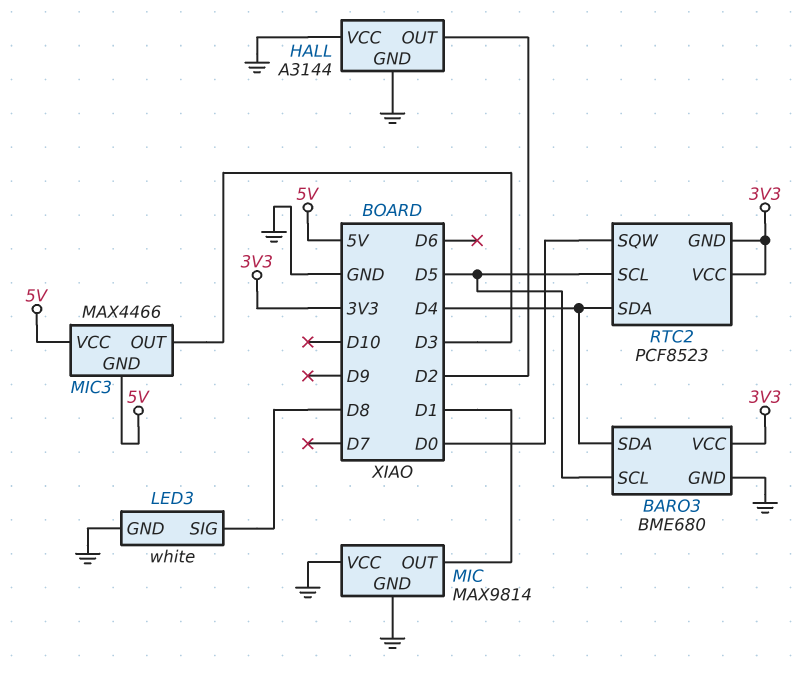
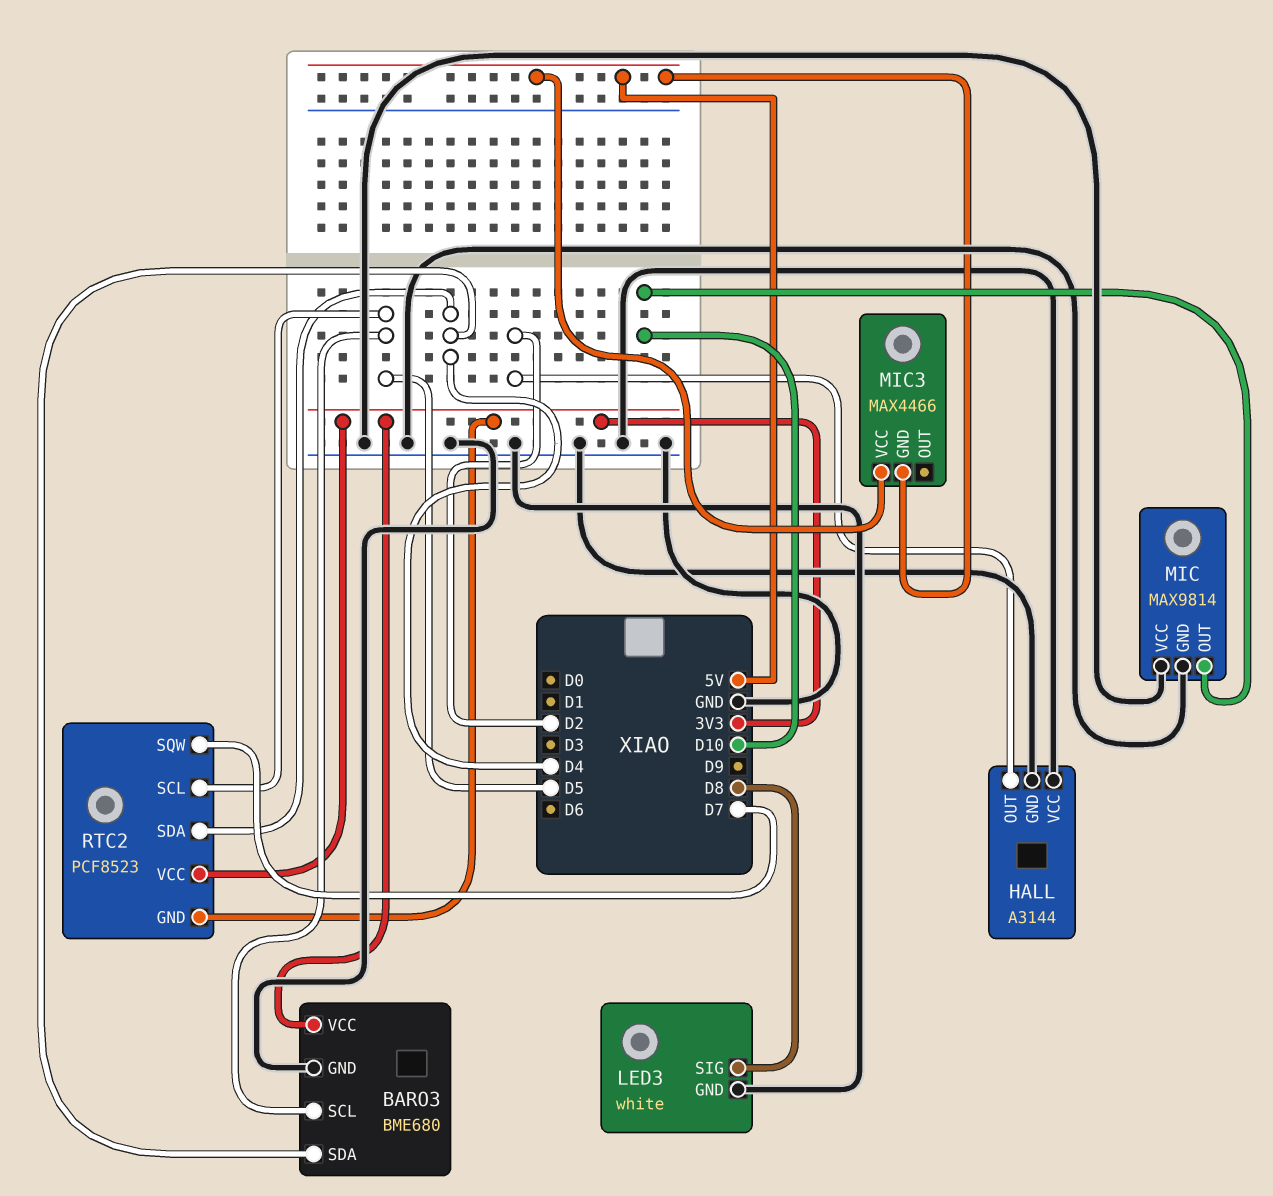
MIC pin OUT: D1 -> D10
MIC3 pin OUT: D3 -> none
RTC2 pin SQW: D0 -> D7

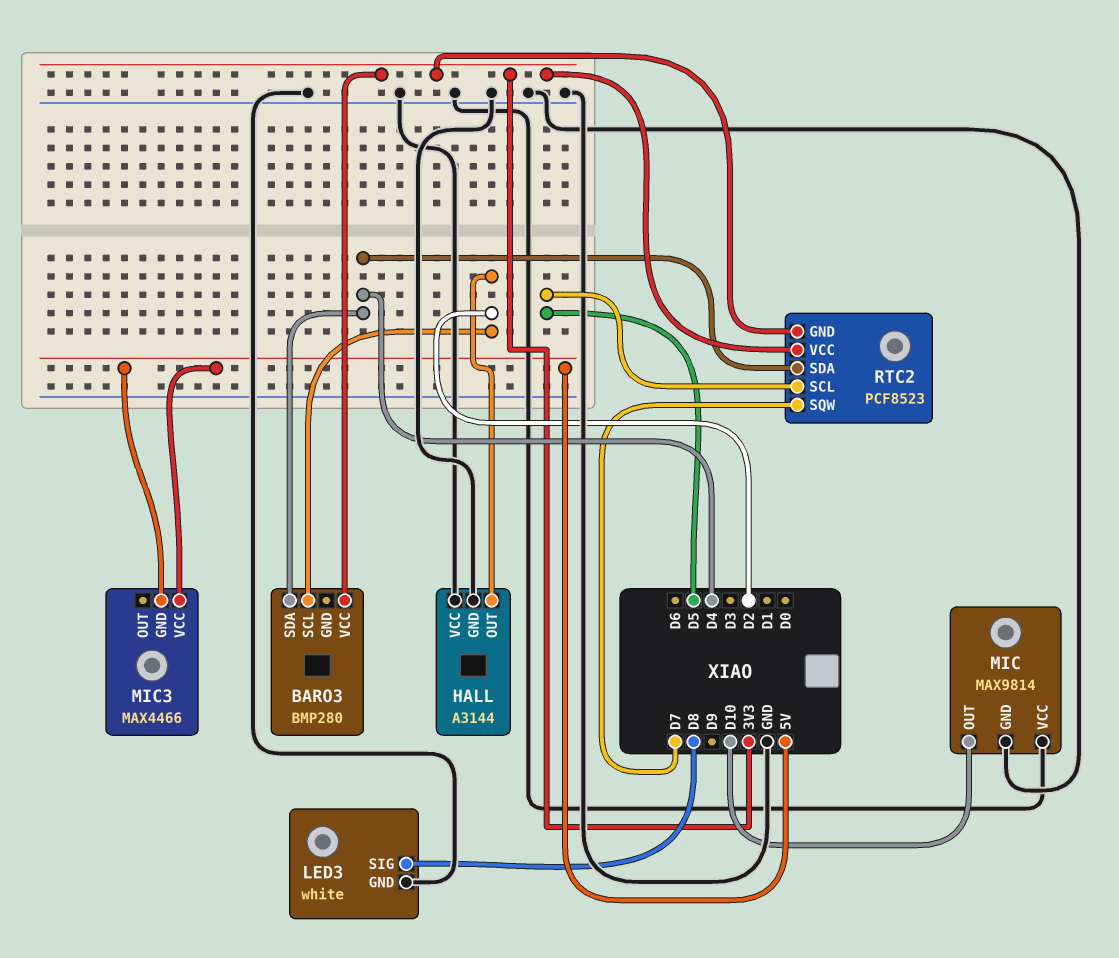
BARO3: BME680 -> BMP280
BARO3 pin GND: GND -> none
BARO3 pin SCL: D5 -> D2

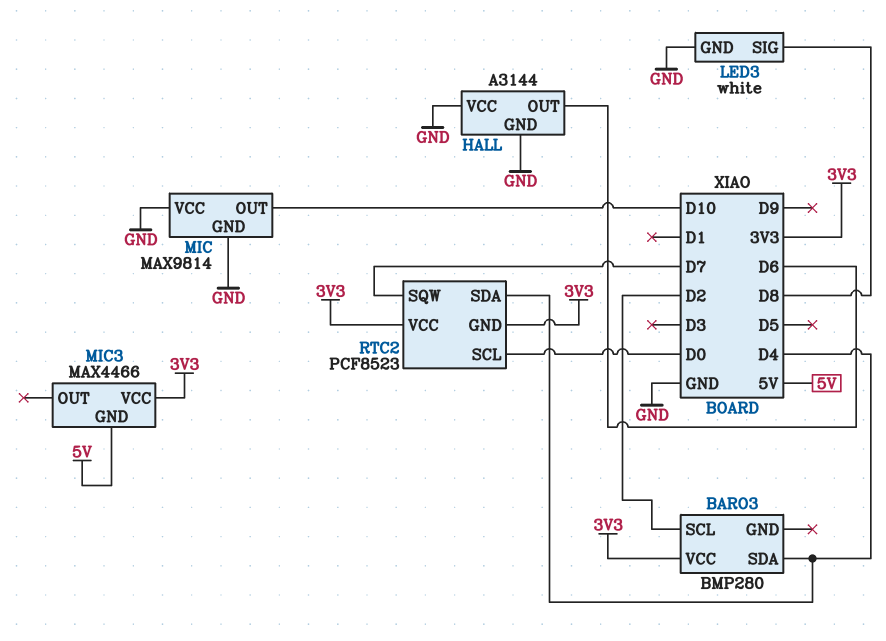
HALL pin OUT: D2 -> D6
MIC3 pin VCC: 5V -> 3V3
RTC2 pin SCL: D5 -> D0

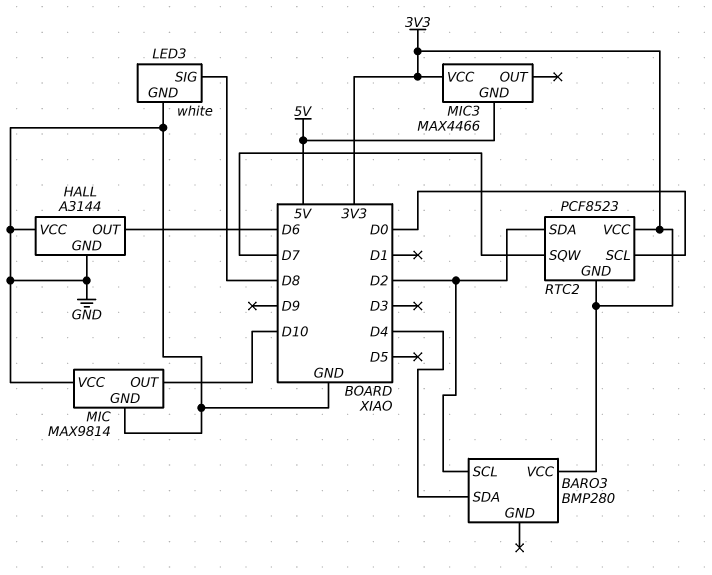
RTC2 pin SDA: D4 -> D2

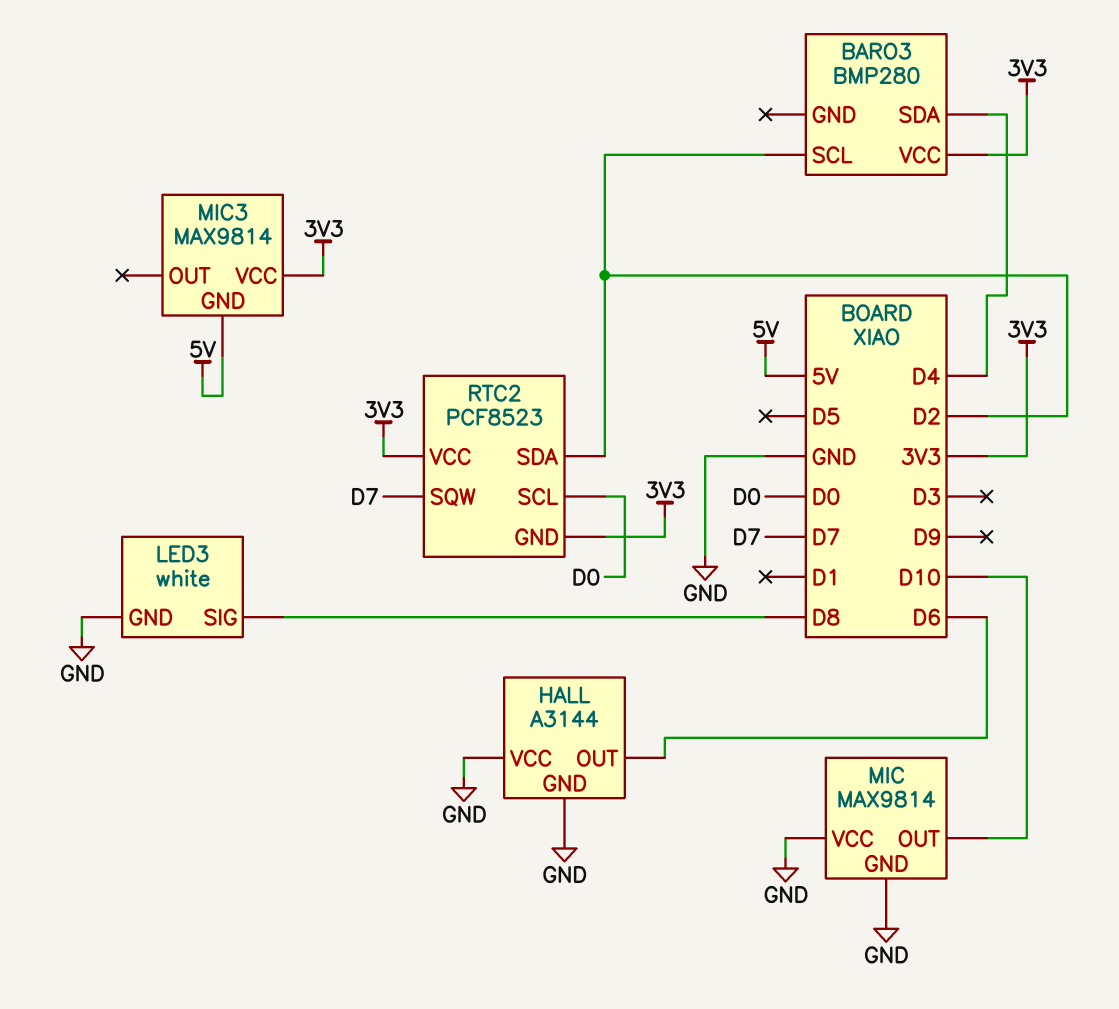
MIC3: MAX4466 -> MAX9814

